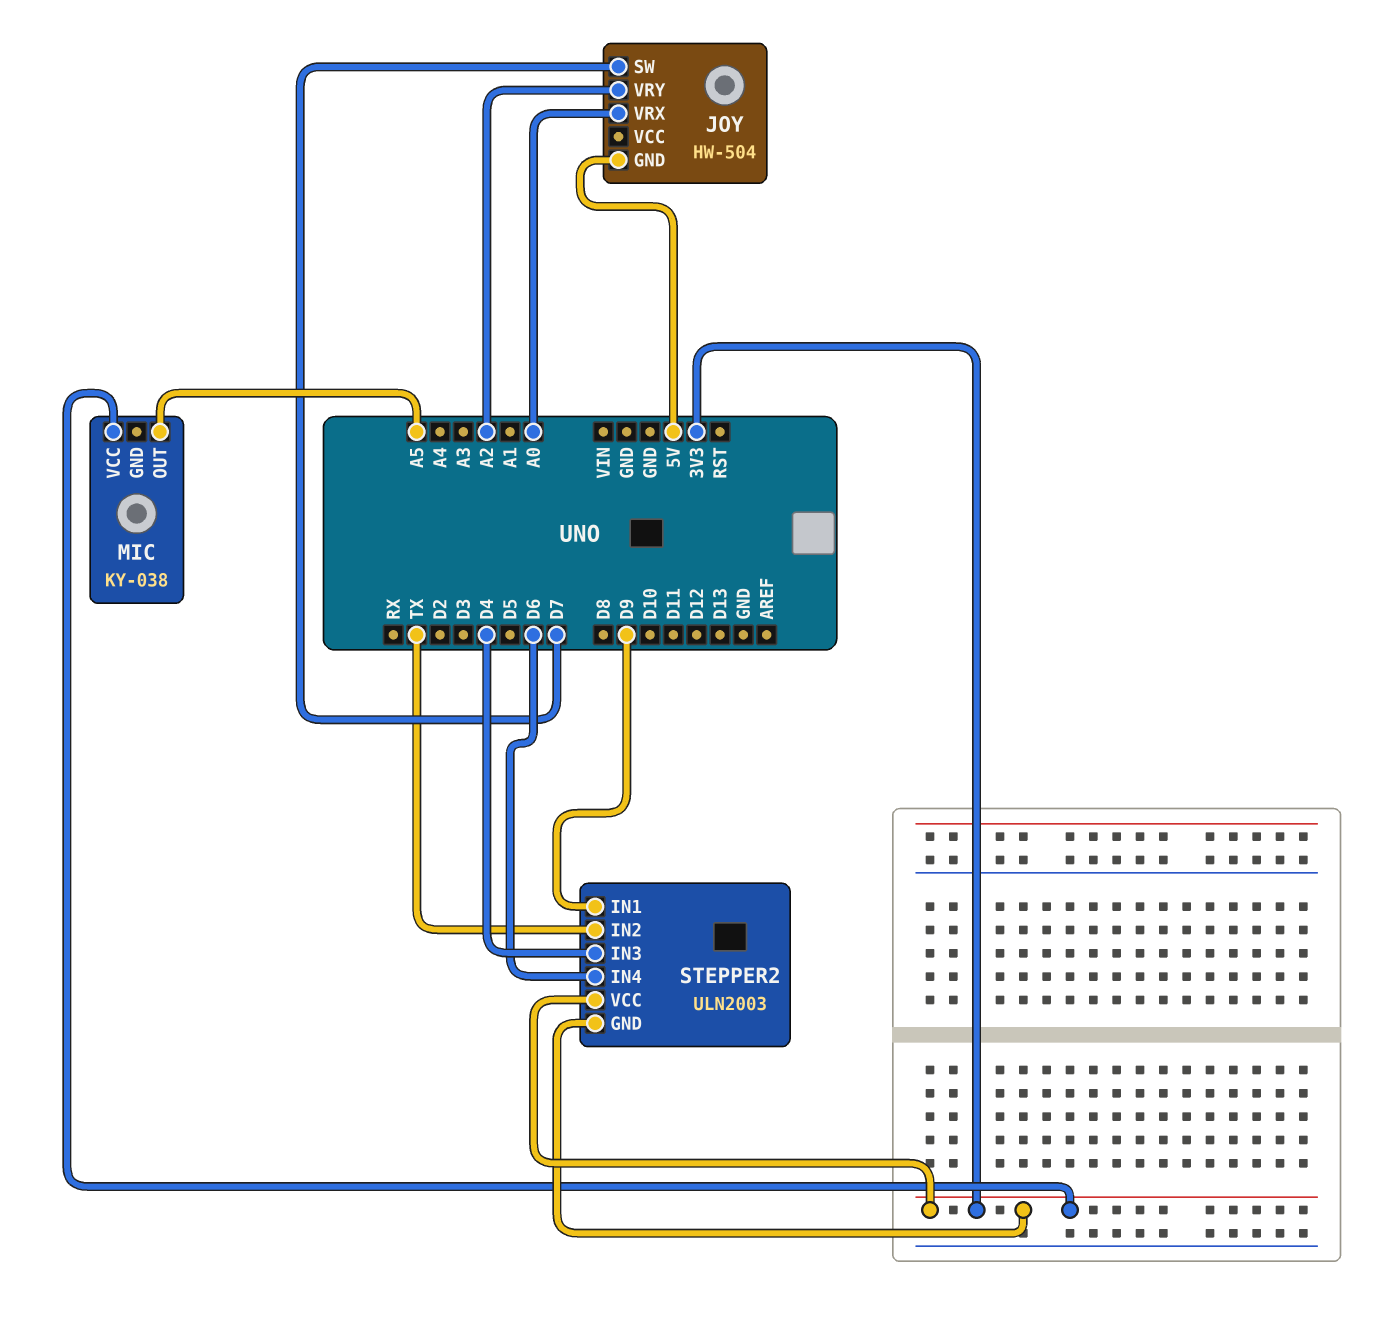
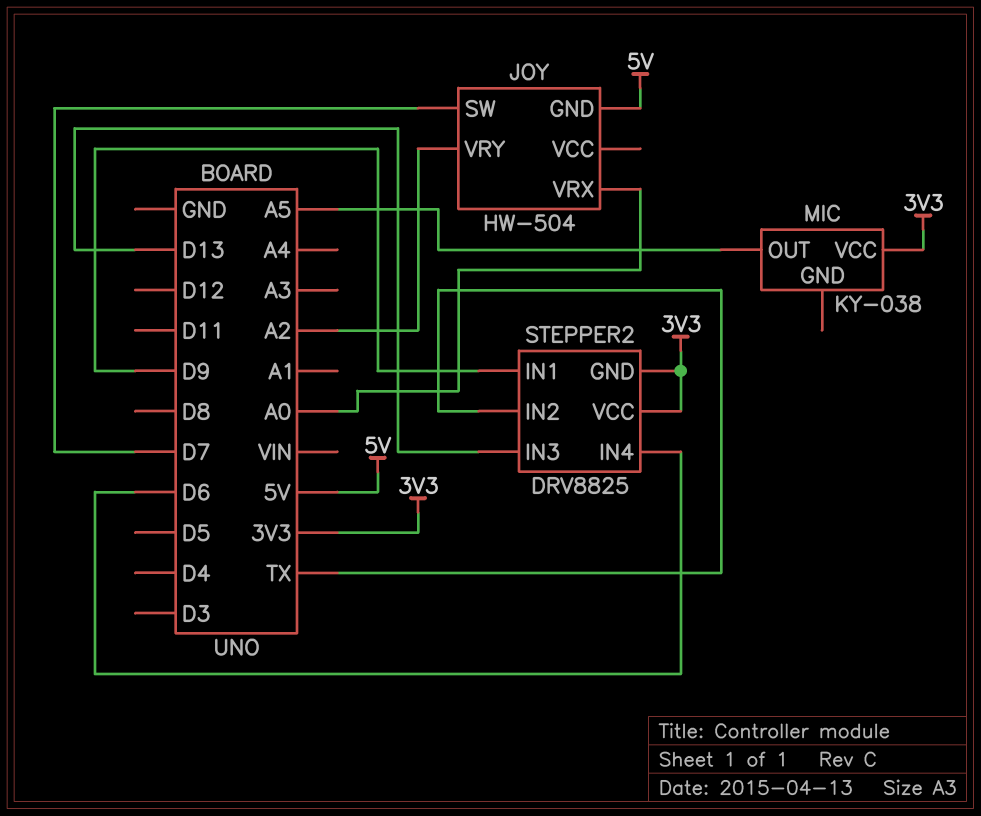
STEPPER2: ULN2003 -> DRV8825
STEPPER2 pin IN3: D4 -> D13

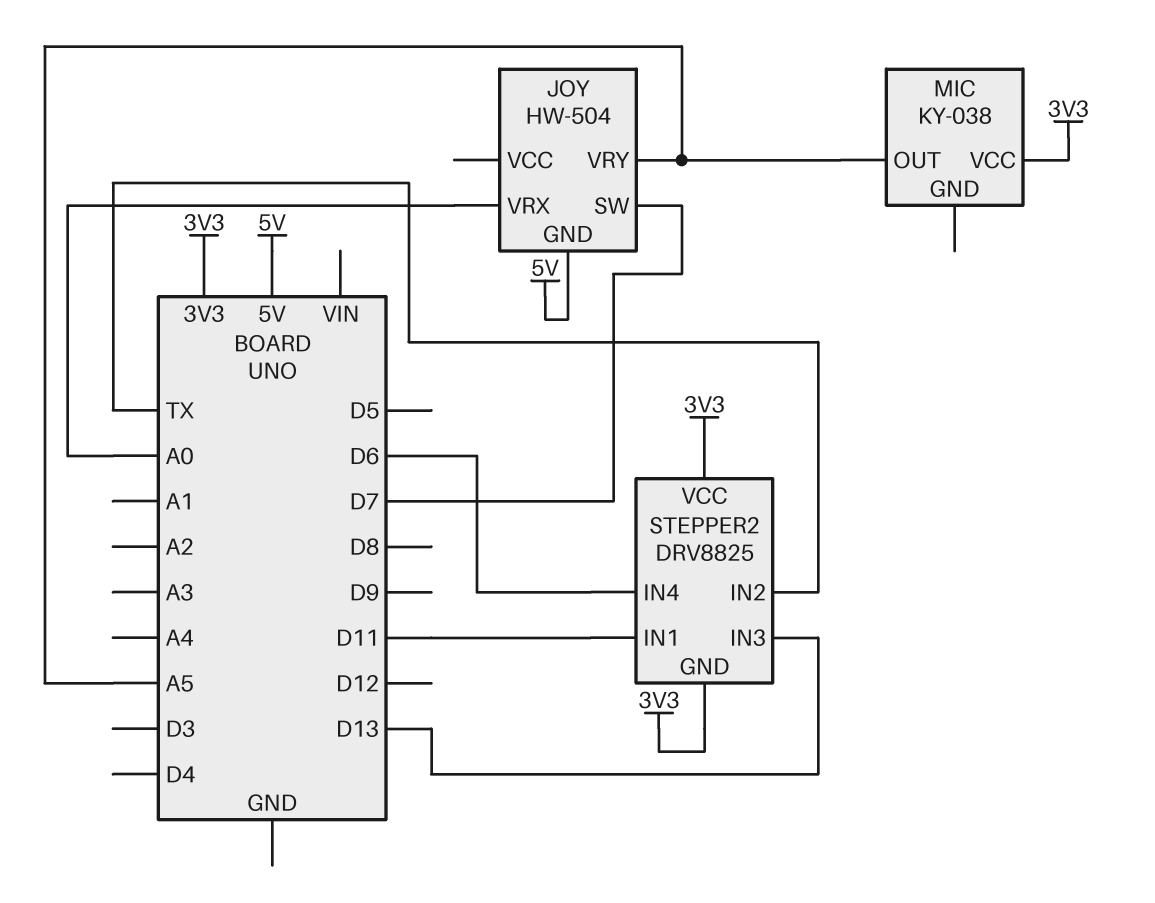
JOY pin VRY: A2 -> A5
STEPPER2 pin IN1: D9 -> D11

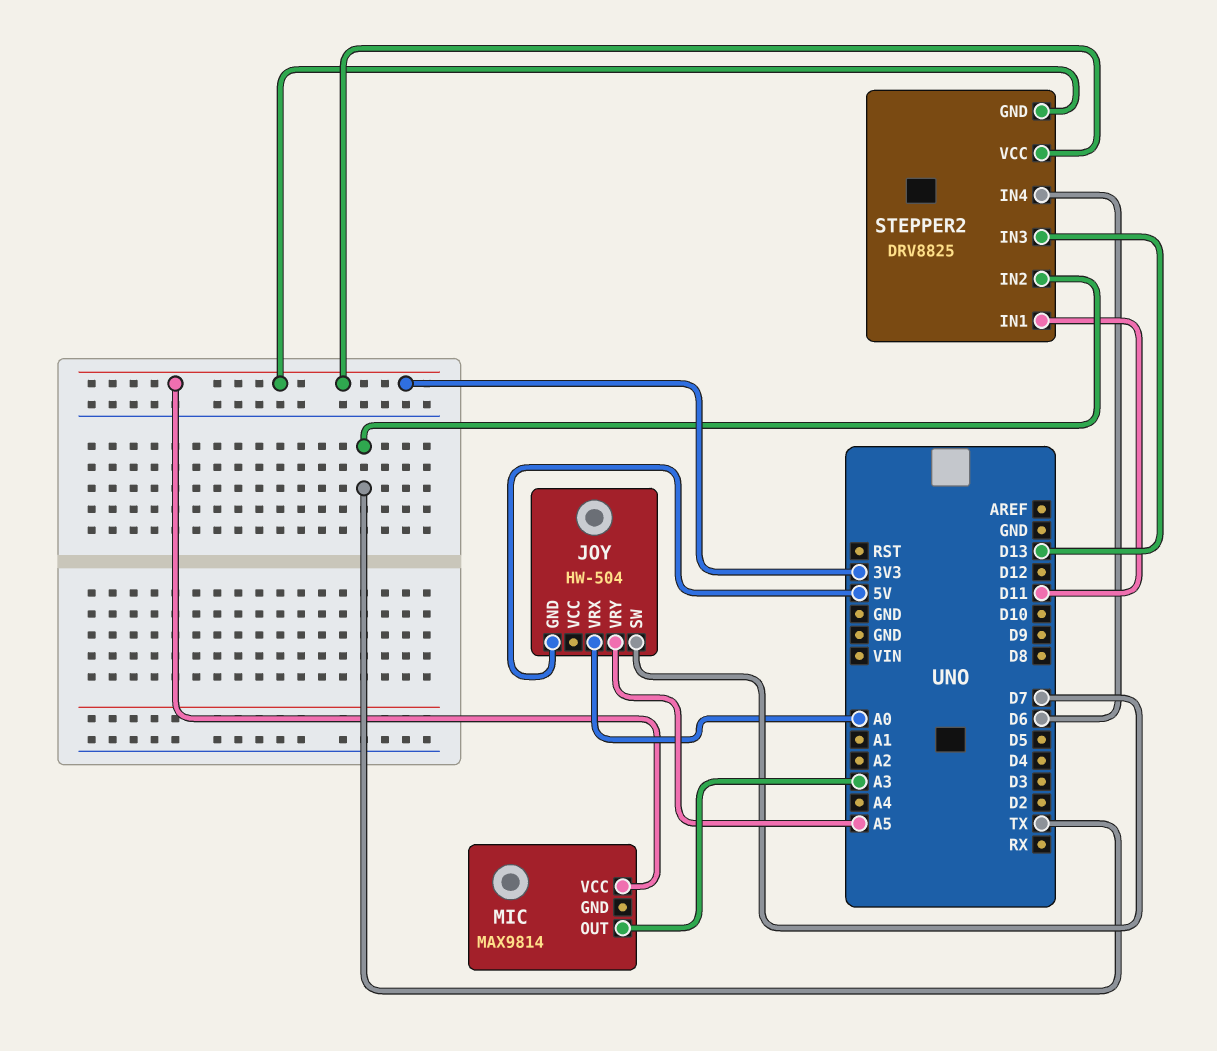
MIC: KY-038 -> MAX9814
MIC pin OUT: A5 -> A3

